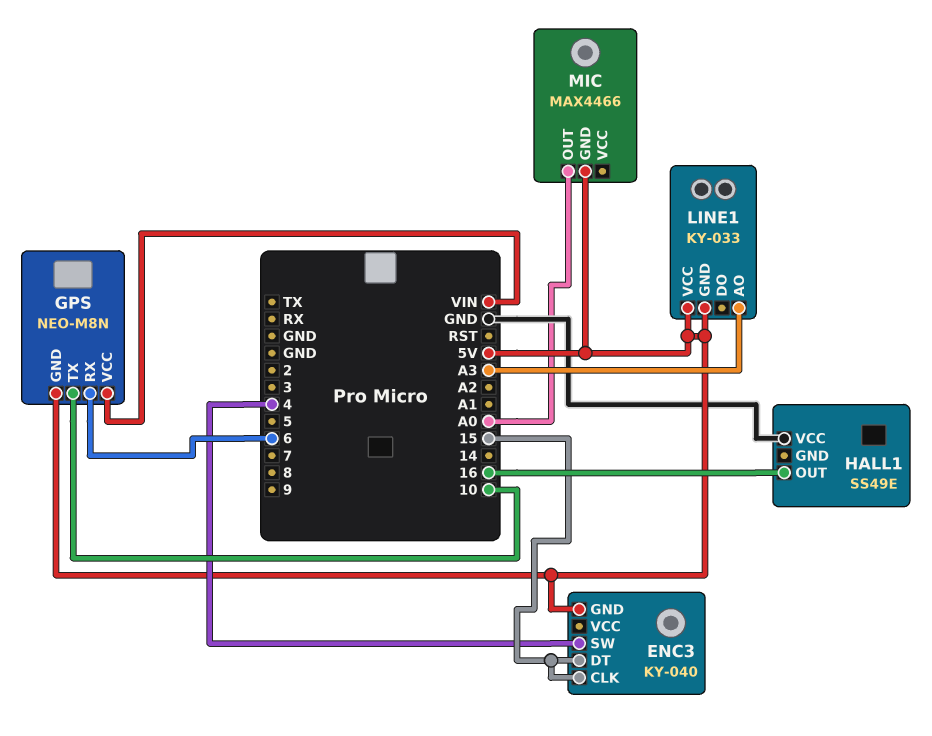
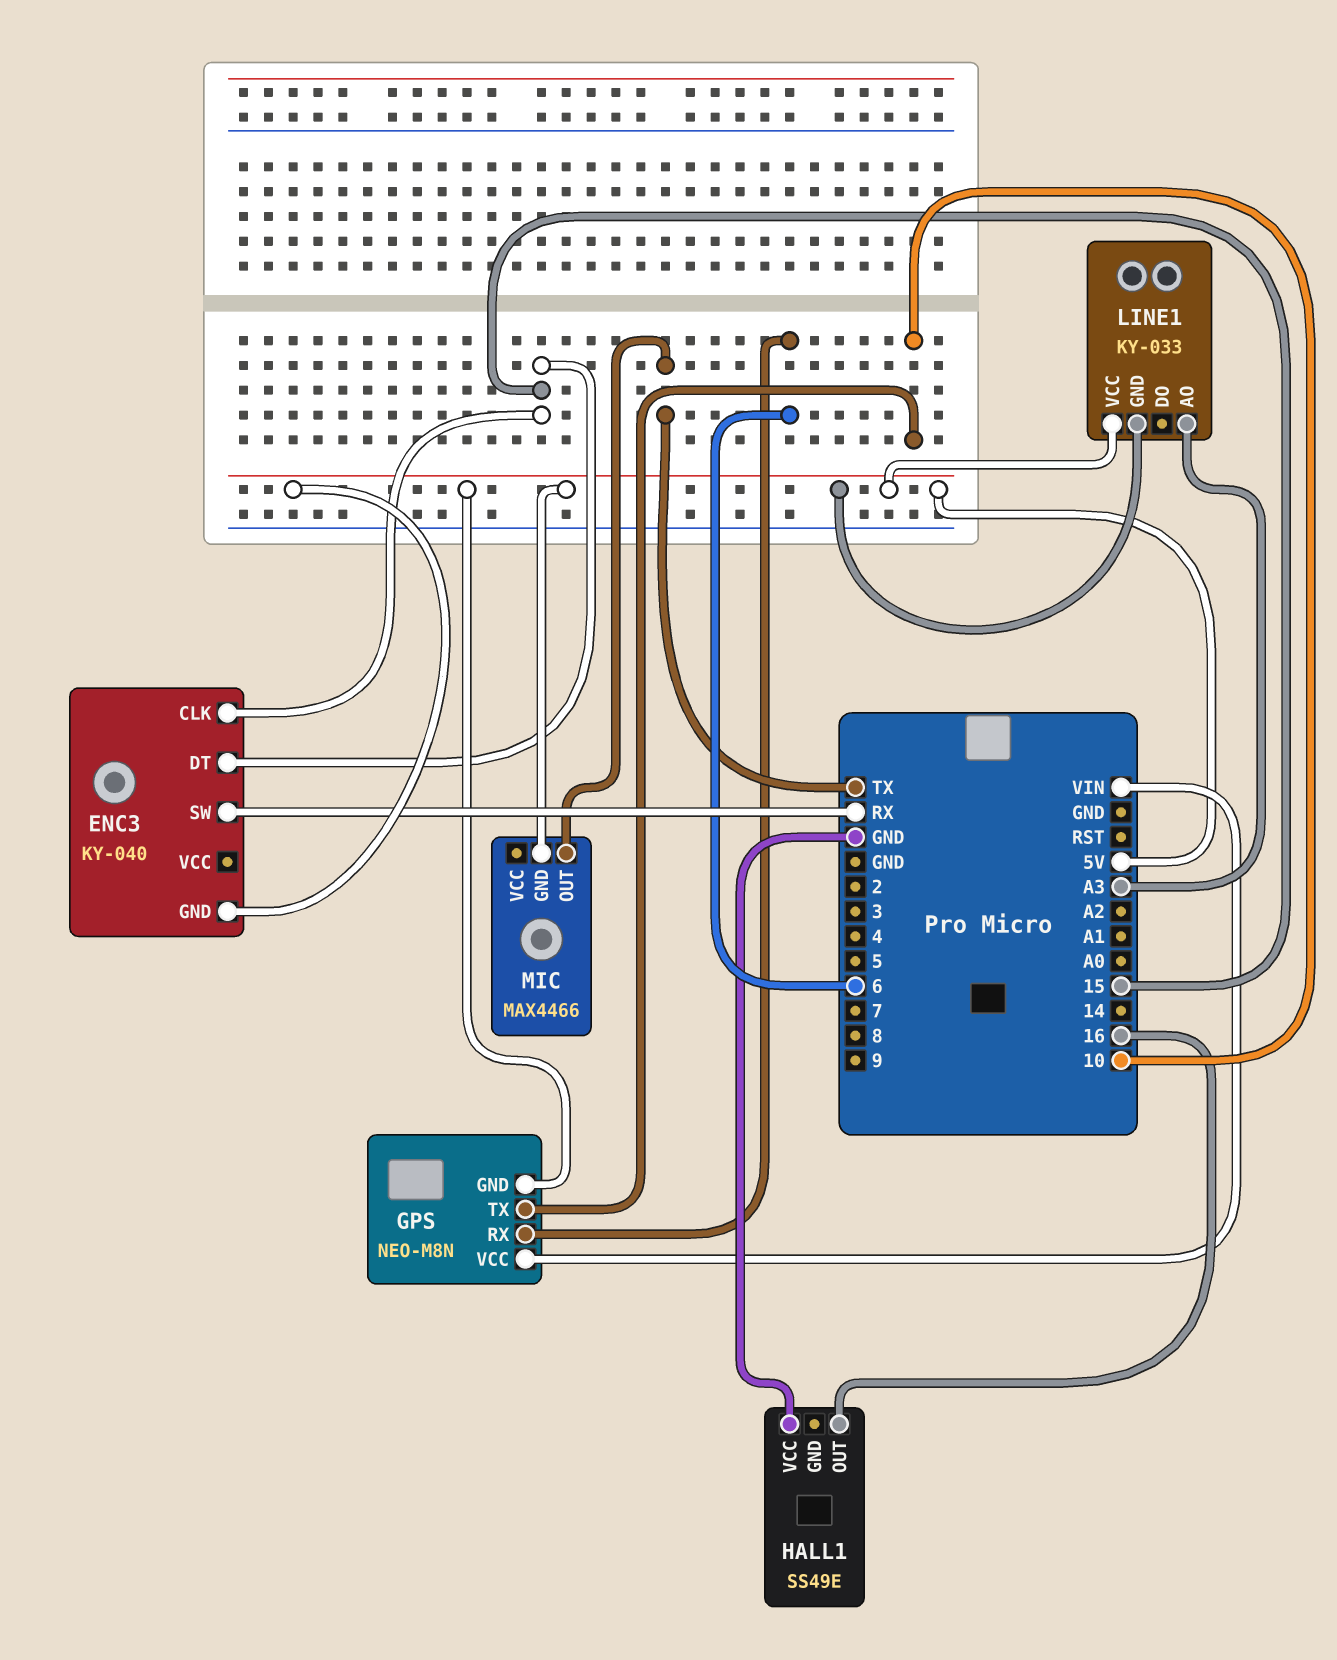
ENC3 pin SW: 4 -> RX
MIC pin OUT: A0 -> TX

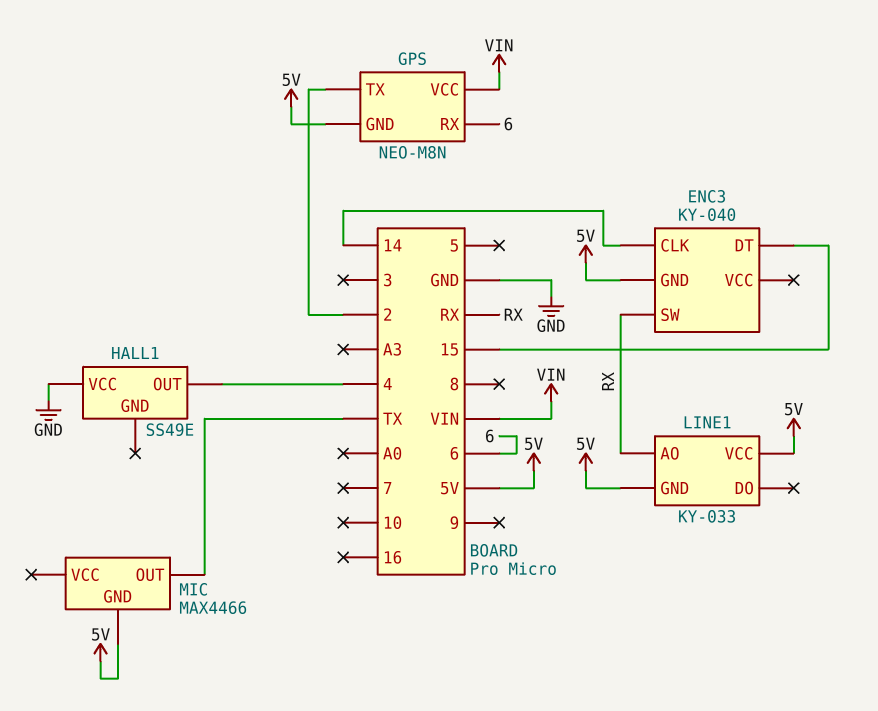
ENC3 pin CLK: 15 -> 14
GPS pin TX: 10 -> 2
HALL1 pin OUT: 16 -> 4
LINE1 pin AO: A3 -> RX

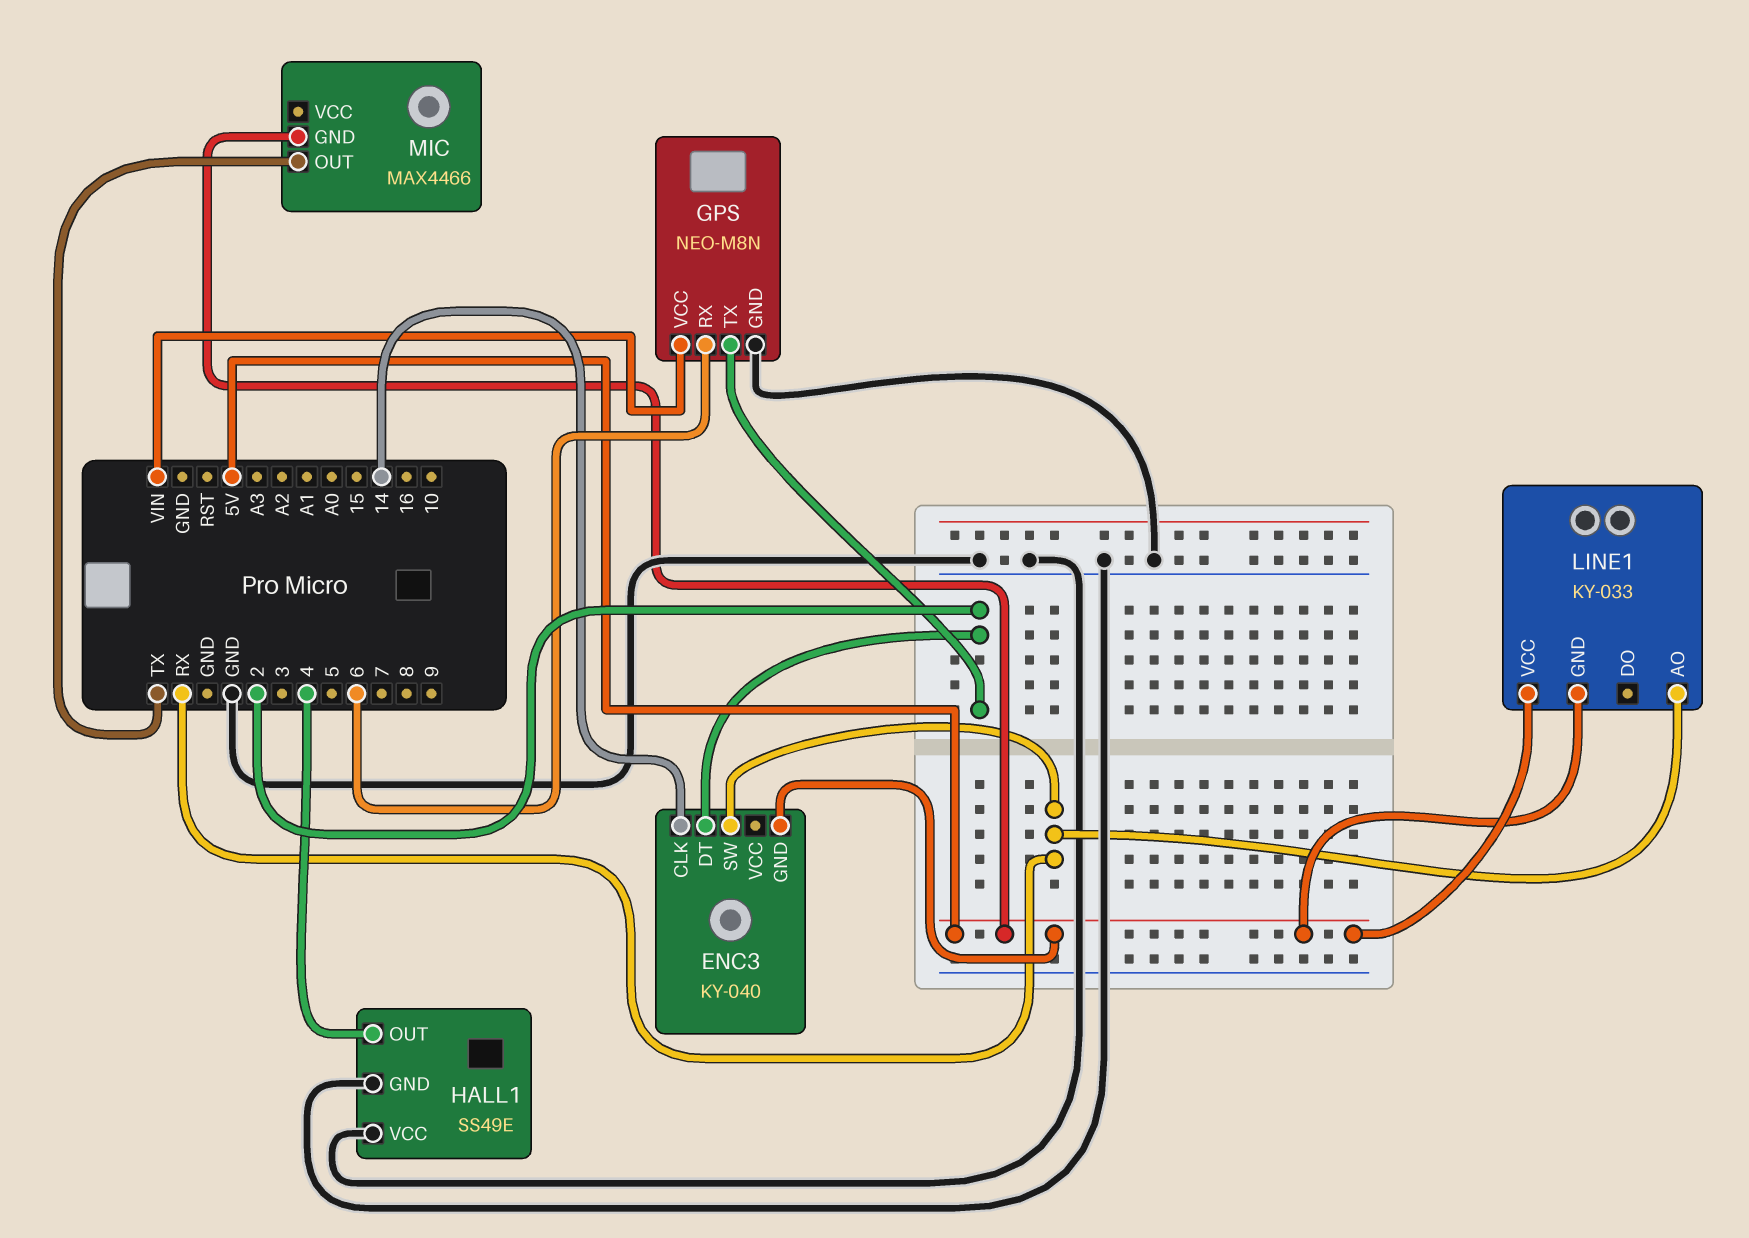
ENC3 pin DT: 15 -> 2
GPS pin GND: 5V -> GND
HALL1 pin GND: none -> GND

